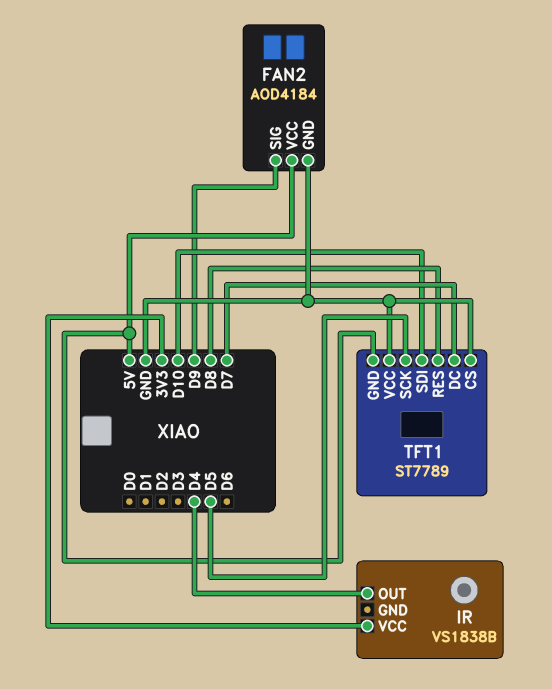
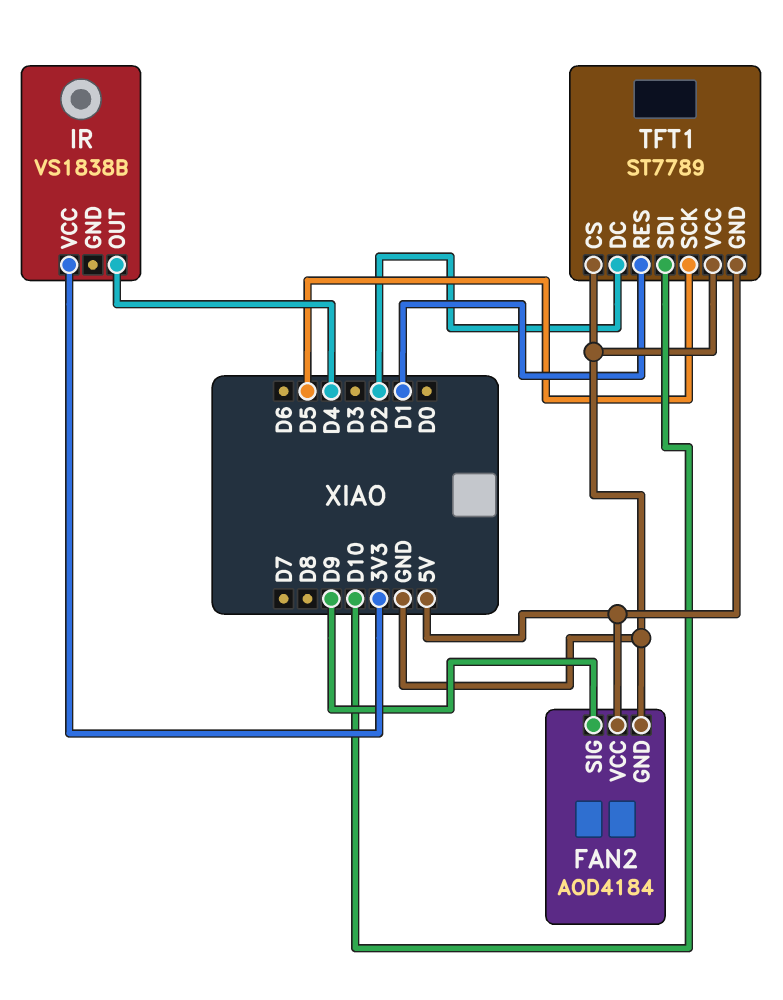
TFT1 pin DC: D7 -> D2
TFT1 pin RES: D8 -> D1

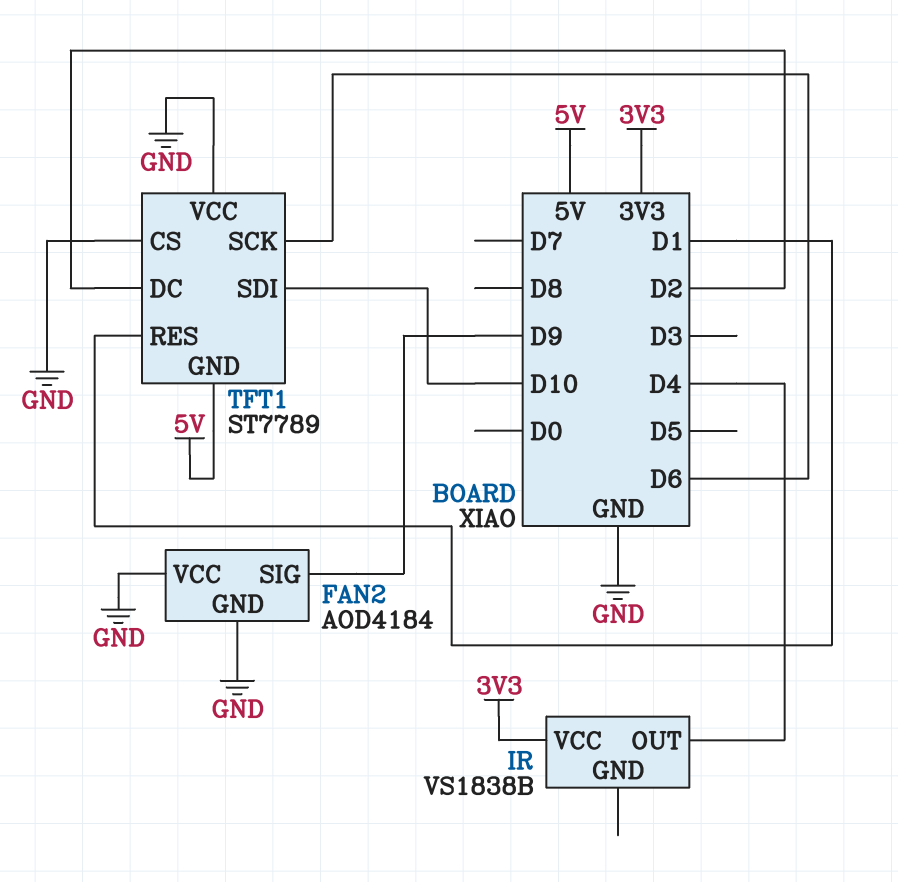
FAN2 pin VCC: 5V -> GND
TFT1 pin SCK: D5 -> D6

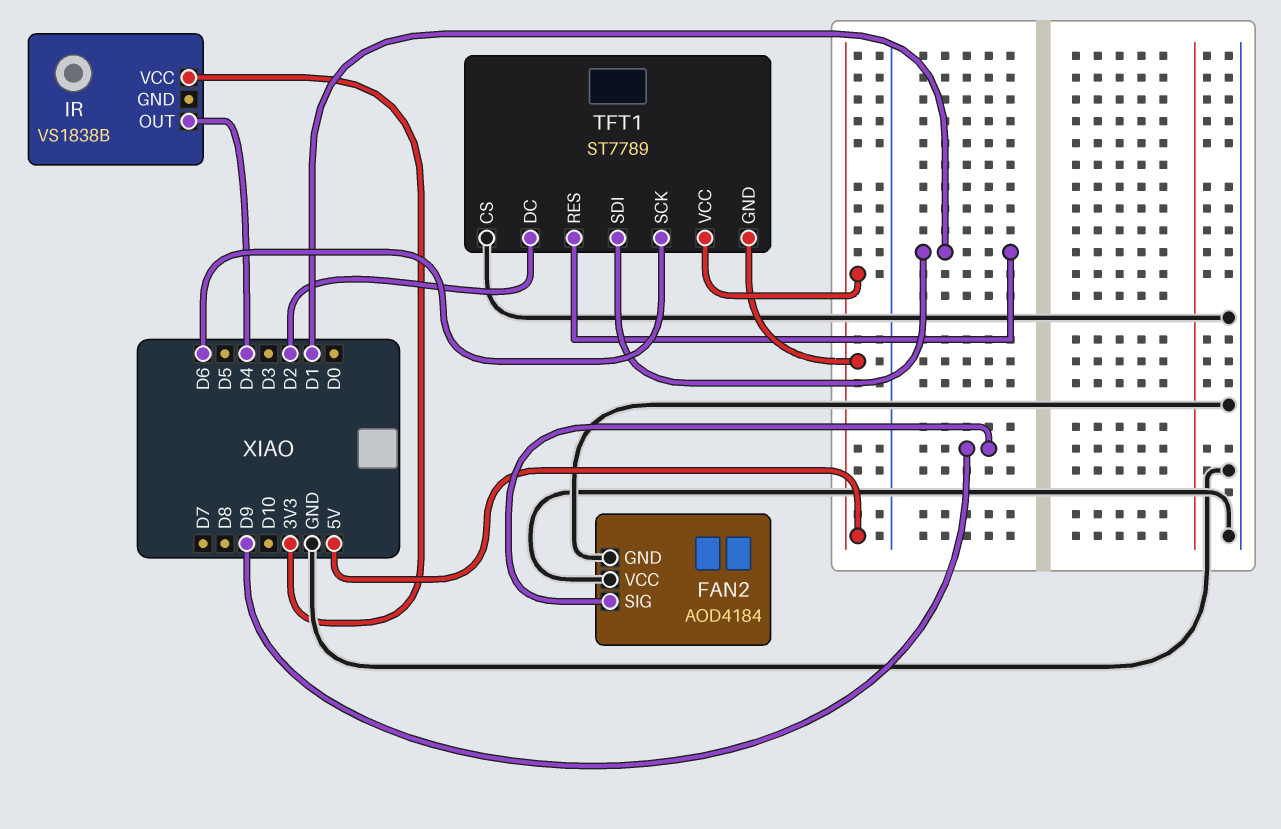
TFT1 pin SDI: D10 -> D1
TFT1 pin VCC: GND -> 5V

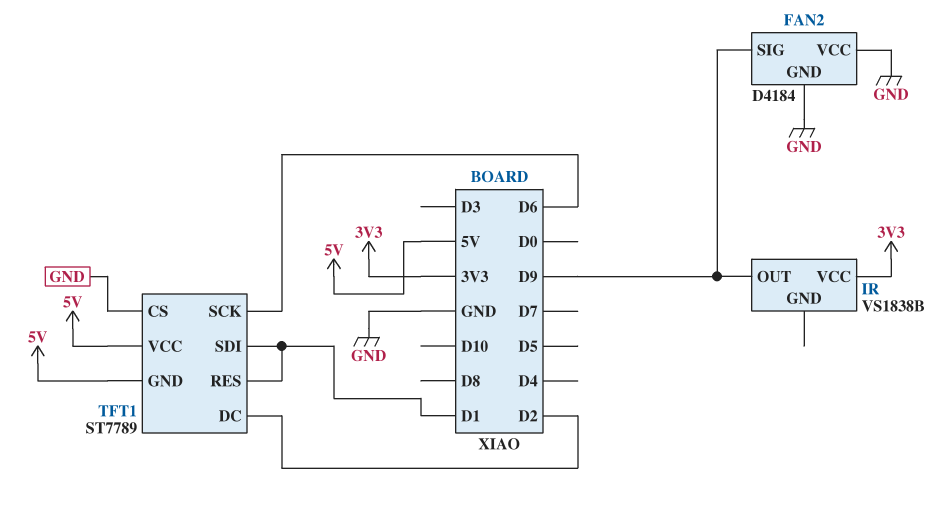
FAN2: AOD4184 -> D4184
IR pin OUT: D4 -> D9

